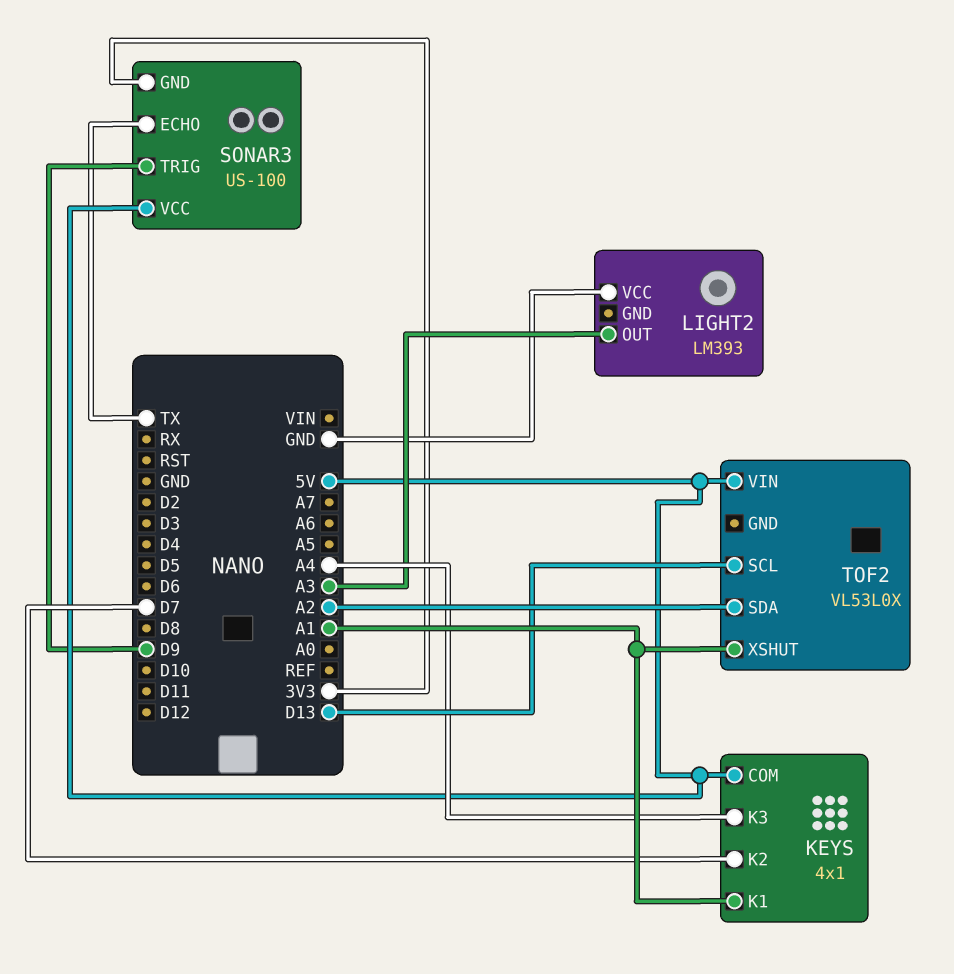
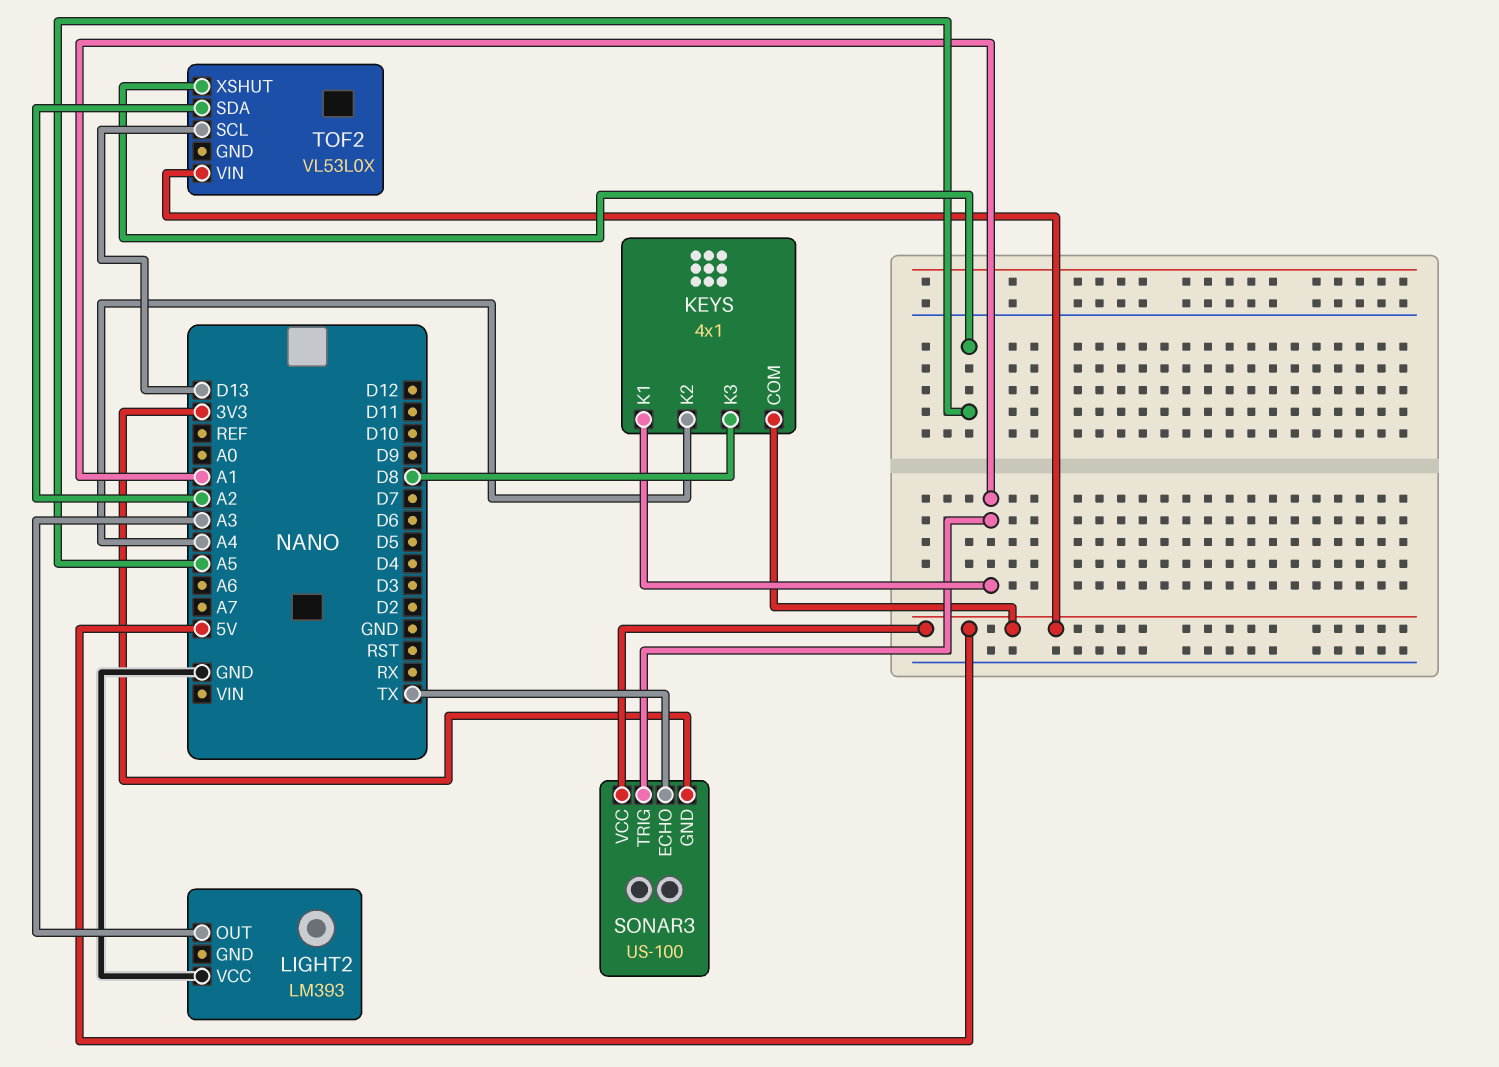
KEYS pin K2: D7 -> A4
KEYS pin K3: A4 -> D8
SONAR3 pin TRIG: D9 -> A1
TOF2 pin XSHUT: A1 -> A5

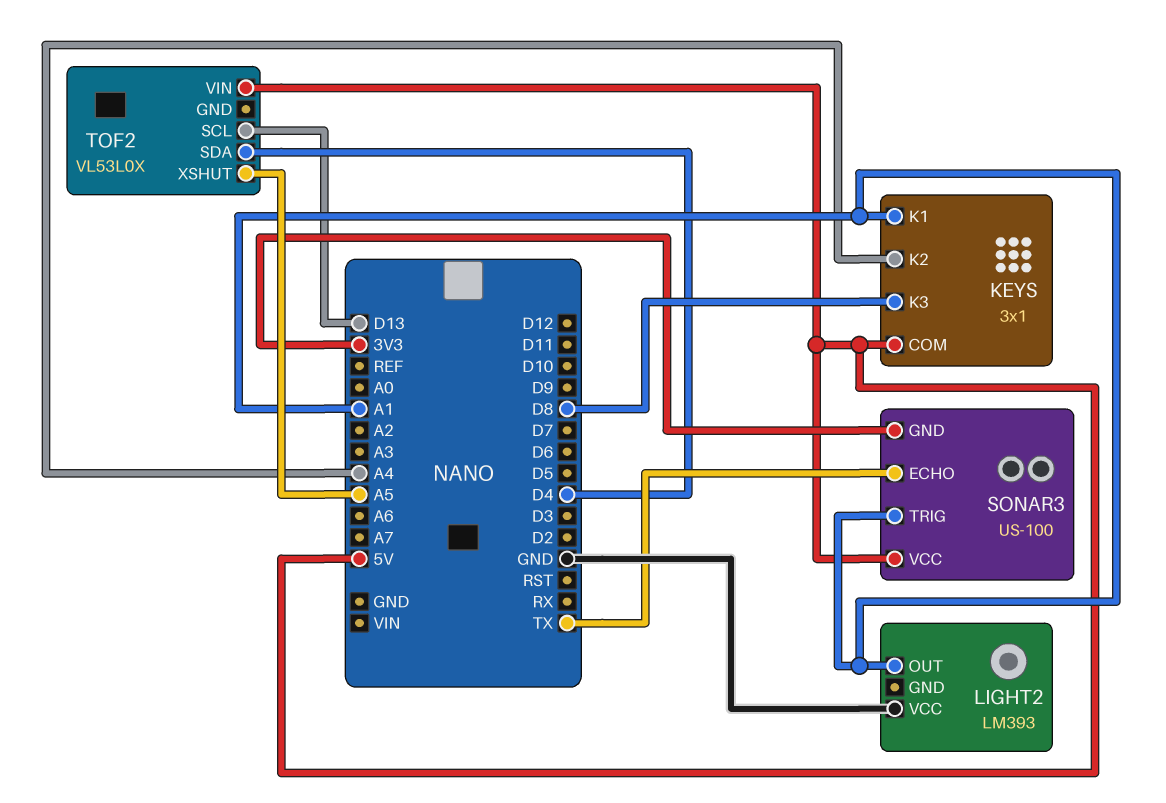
KEYS: 4x1 -> 3x1
LIGHT2 pin OUT: A3 -> A1
TOF2 pin SDA: A2 -> D4

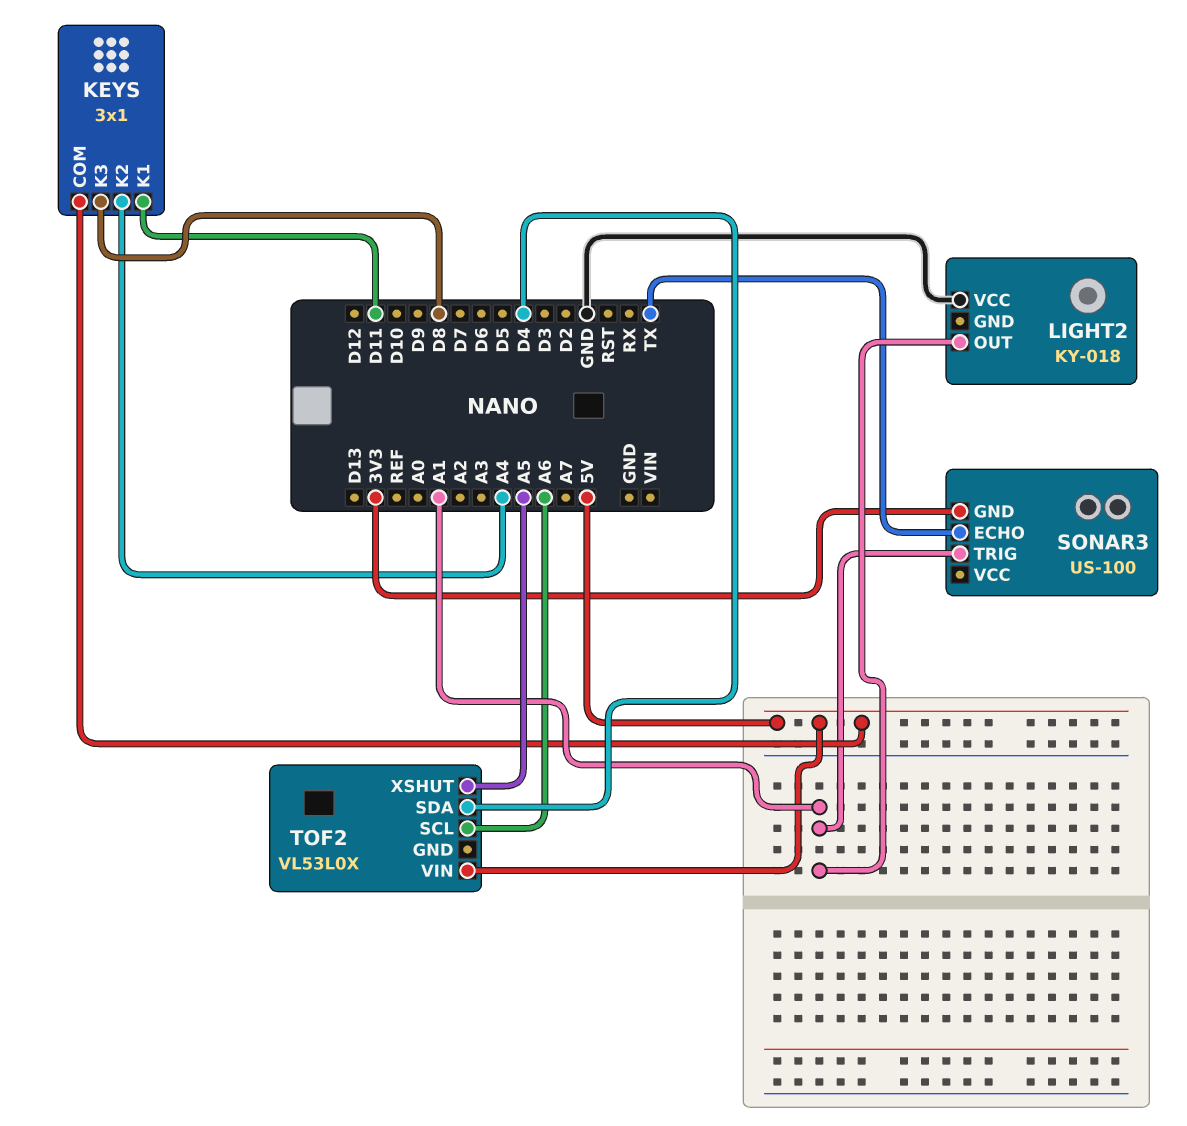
KEYS pin K1: A1 -> D11
LIGHT2: LM393 -> KY-018
SONAR3 pin VCC: 5V -> none
TOF2 pin SCL: D13 -> A6

